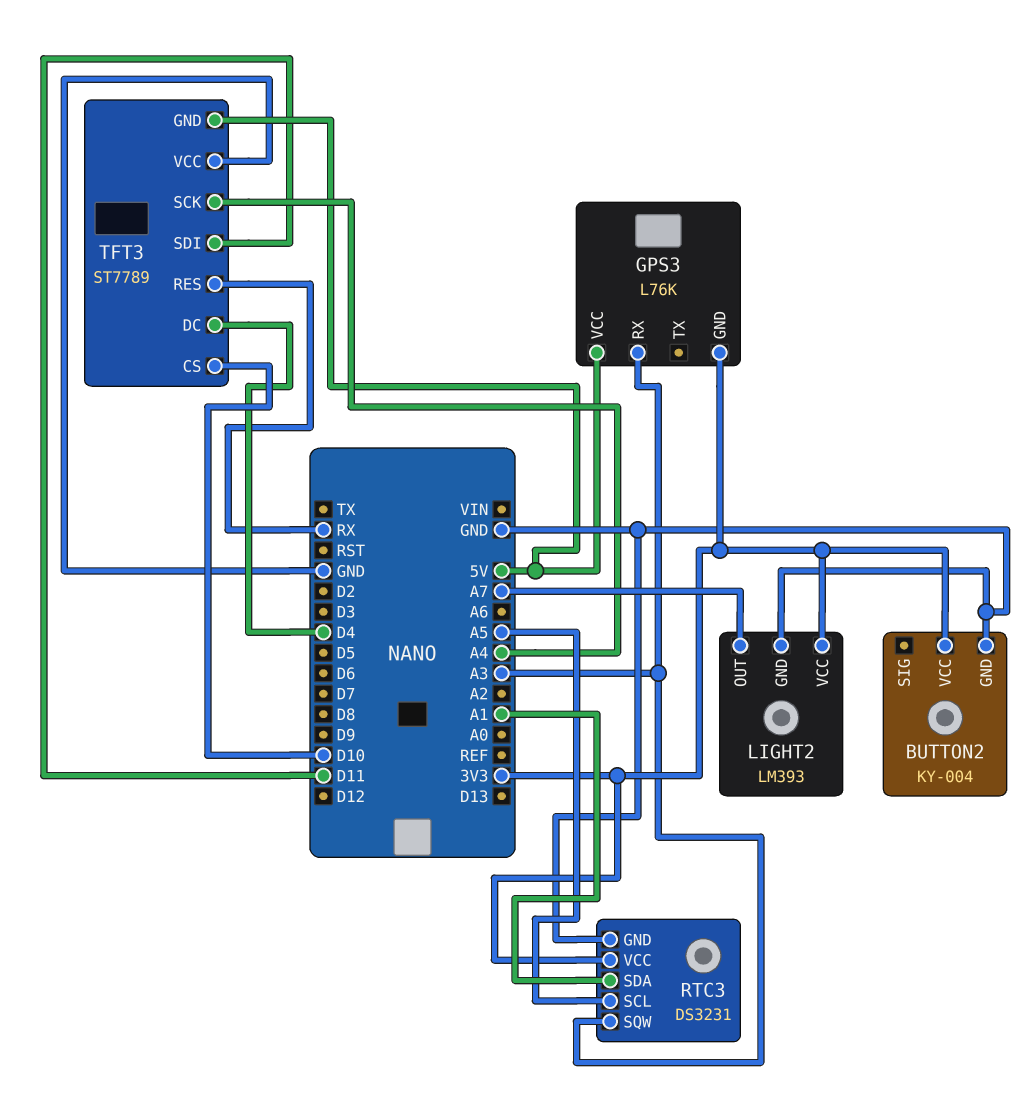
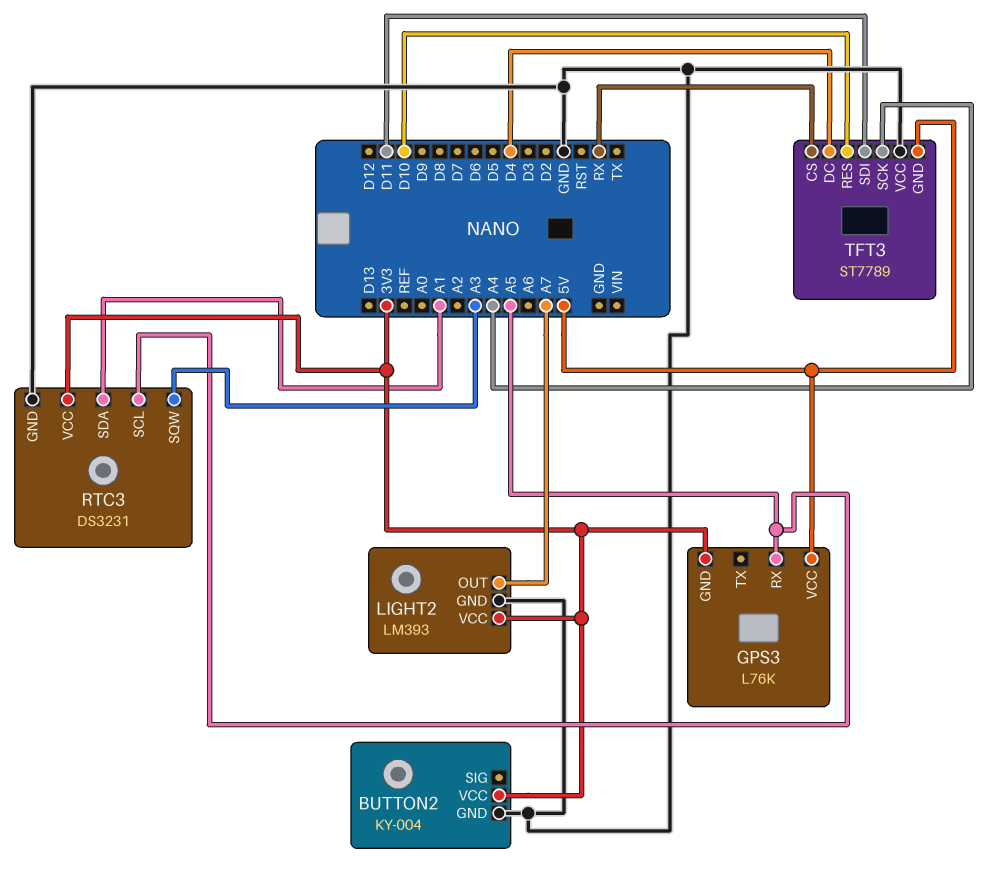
GPS3 pin RX: A3 -> A5
TFT3 pin CS: D10 -> RX
TFT3 pin RES: RX -> D10

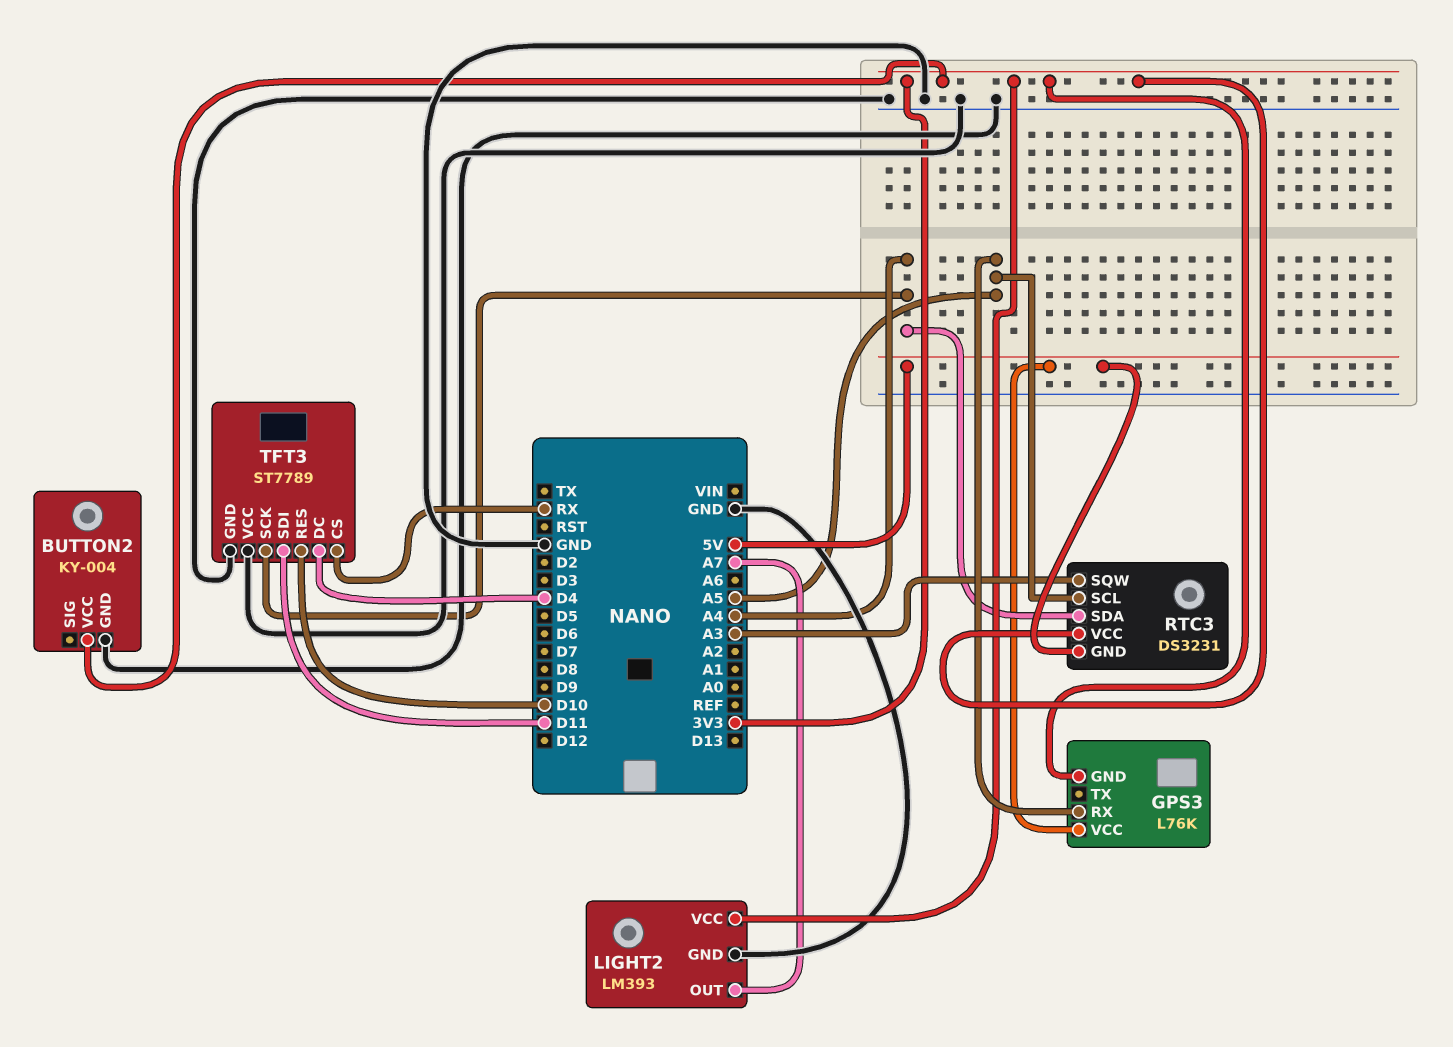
RTC3 pin GND: GND -> 5V
RTC3 pin SDA: A1 -> A4
TFT3 pin GND: 5V -> GND

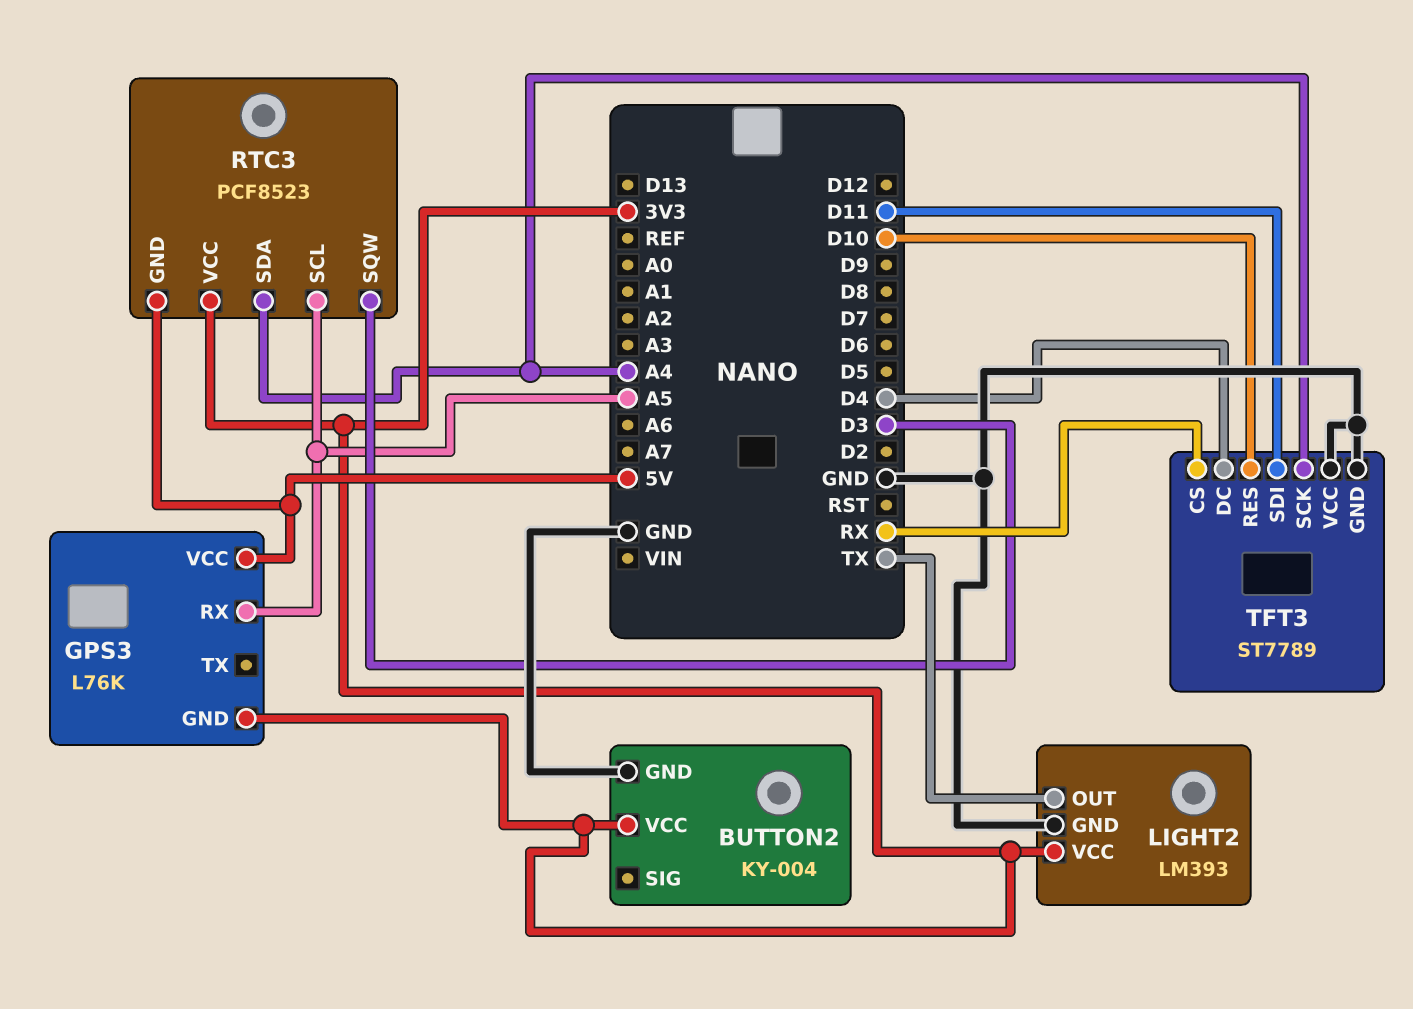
LIGHT2 pin OUT: A7 -> TX
RTC3: DS3231 -> PCF8523
RTC3 pin SQW: A3 -> D3

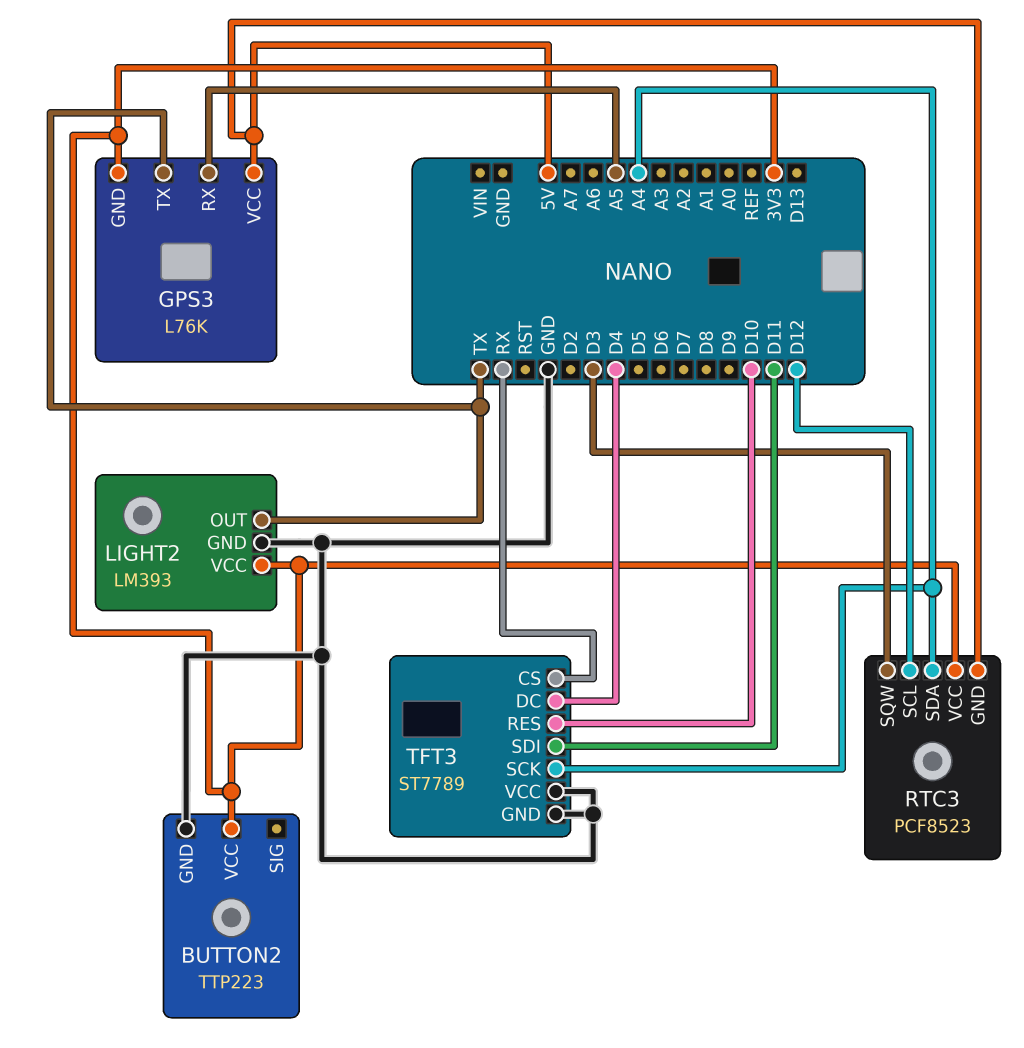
BUTTON2: KY-004 -> TTP223
GPS3 pin TX: none -> TX
RTC3 pin SCL: A5 -> D12

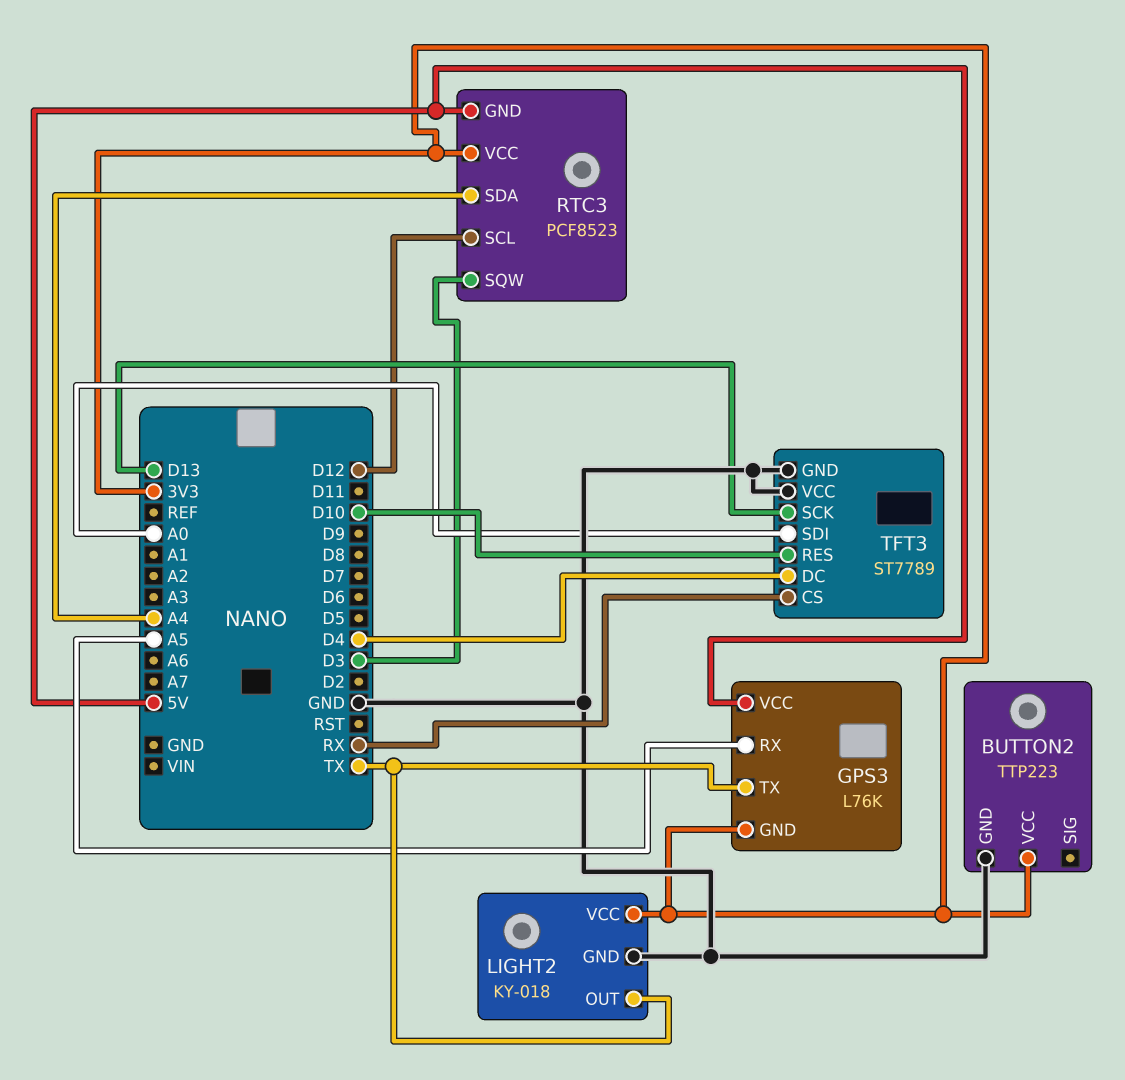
LIGHT2: LM393 -> KY-018
TFT3 pin SCK: A4 -> D13
TFT3 pin SDI: D11 -> A0

